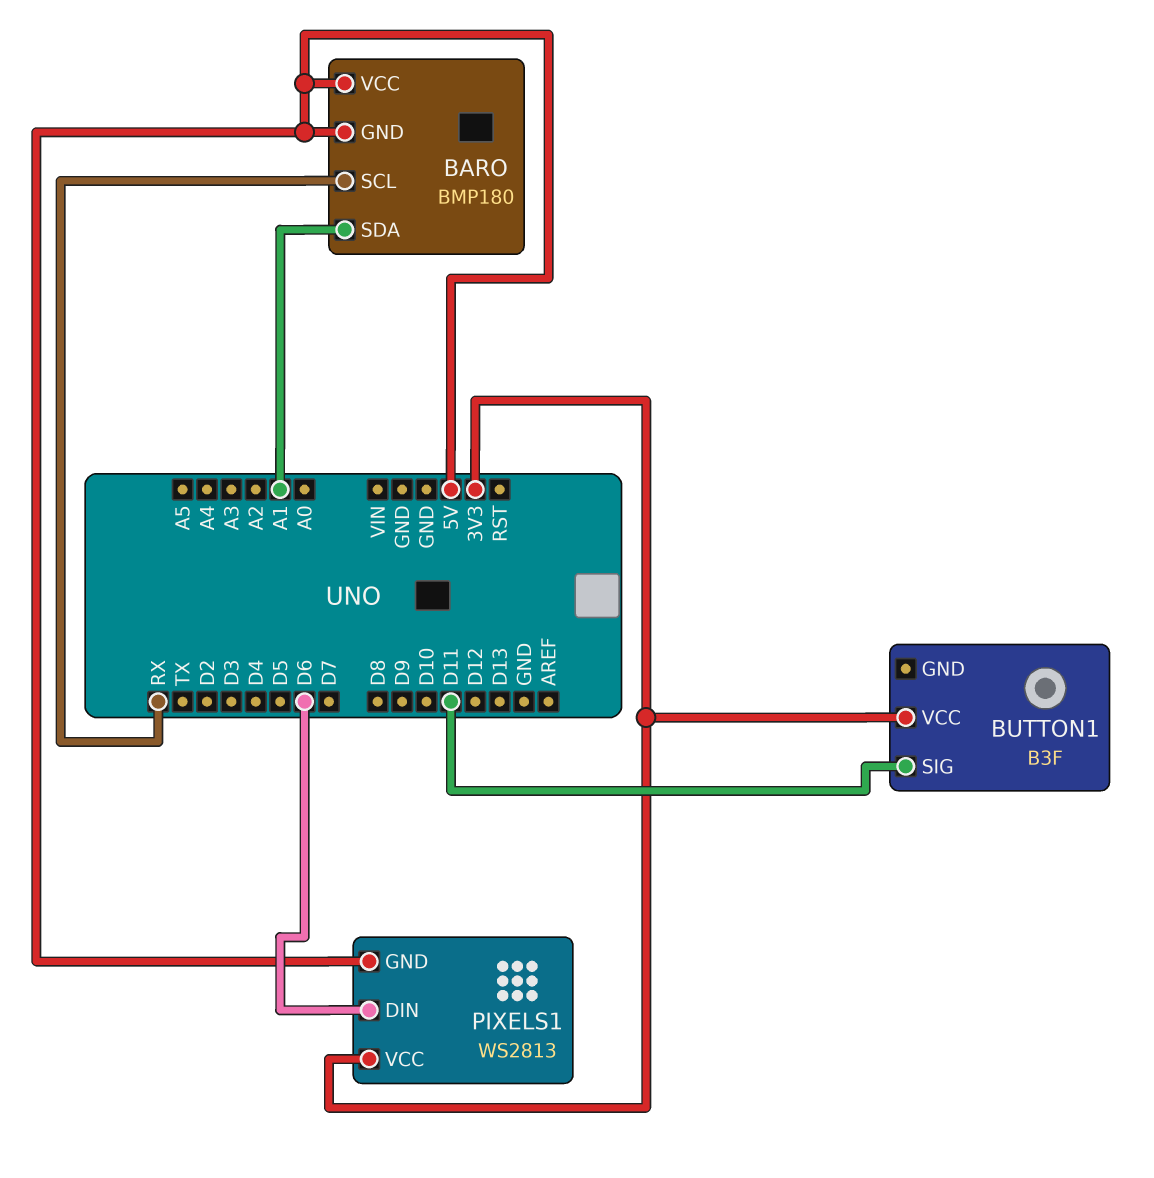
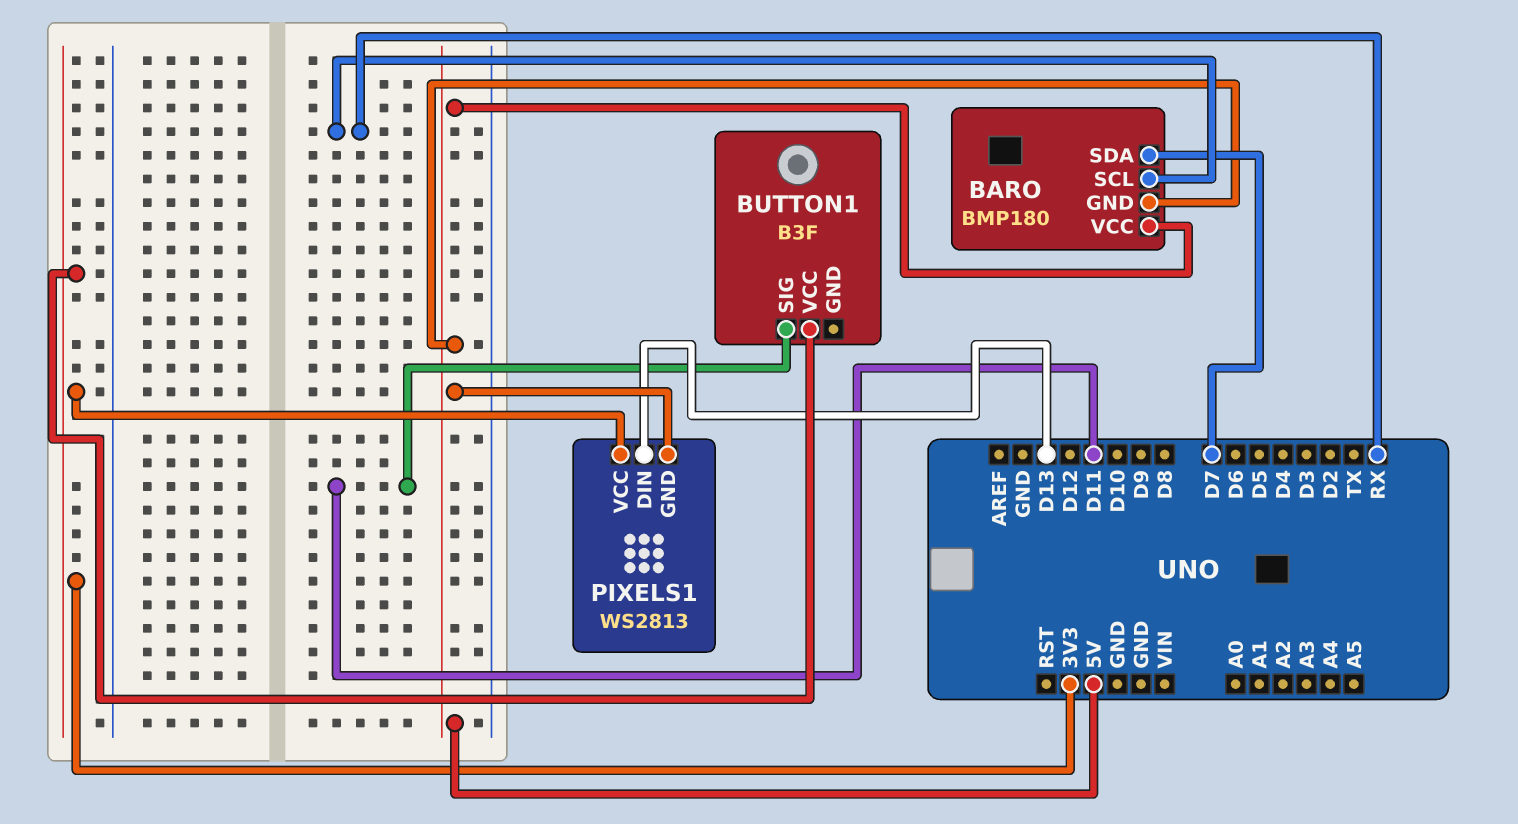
BARO pin SDA: A1 -> D7
PIXELS1 pin DIN: D6 -> D13

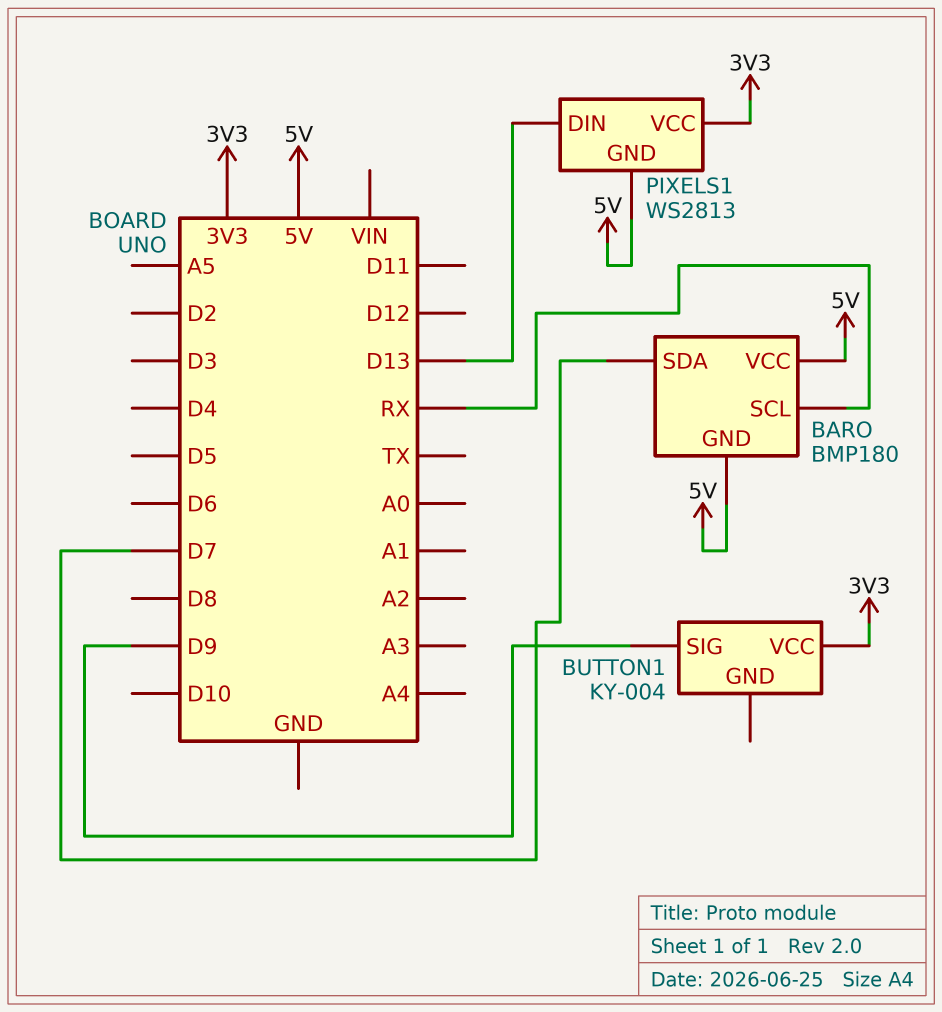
BUTTON1: B3F -> KY-004
BUTTON1 pin SIG: D11 -> D9

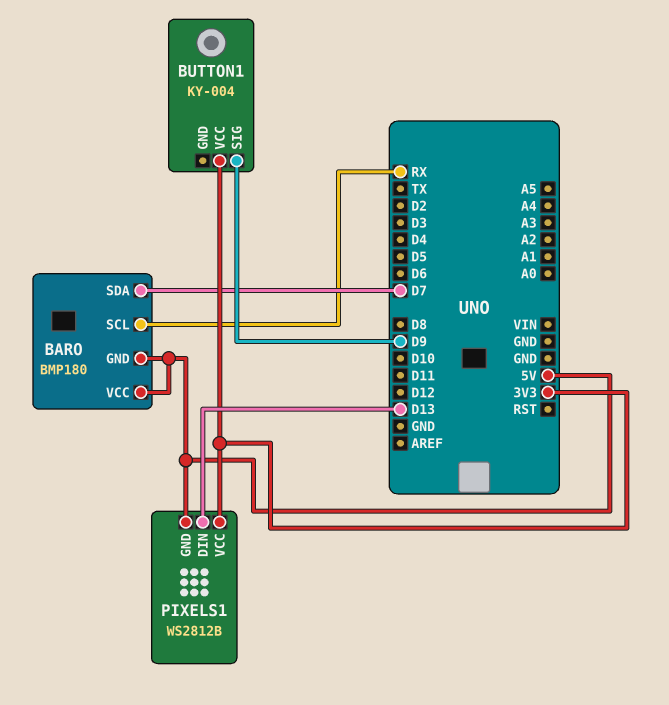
PIXELS1: WS2813 -> WS2812B

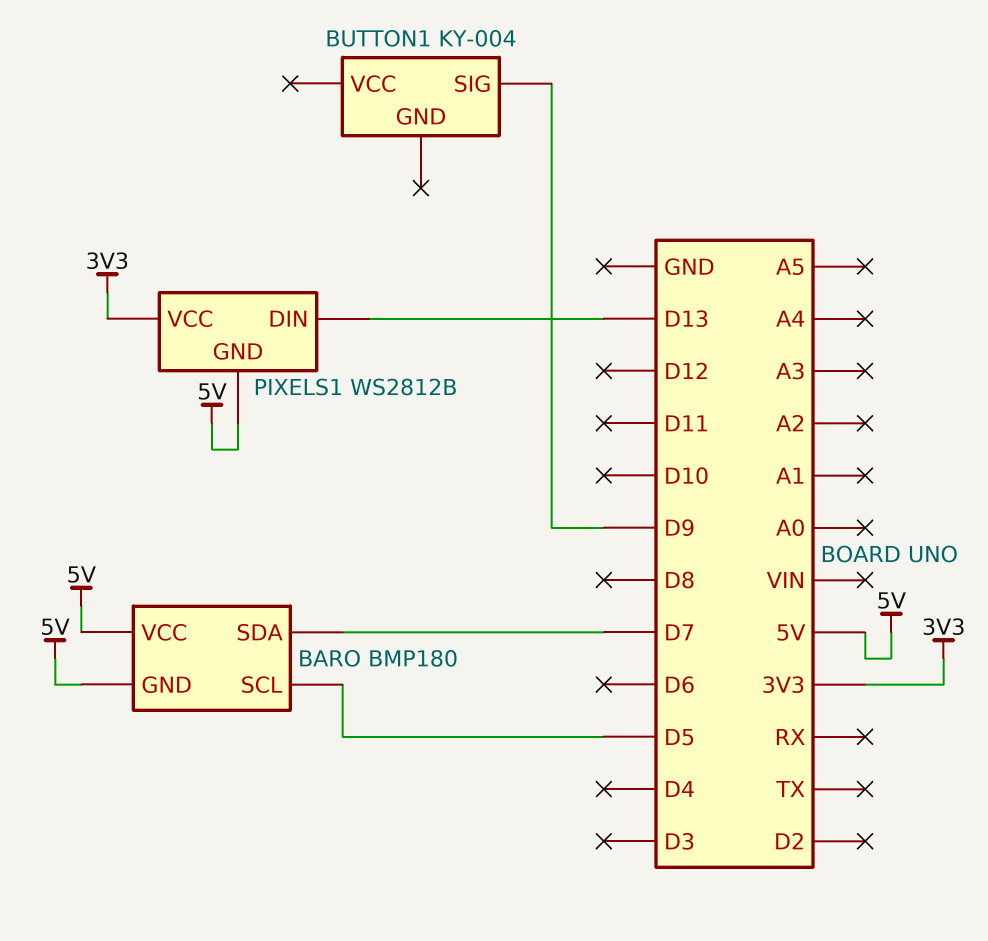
BARO pin SCL: RX -> D5
BUTTON1 pin VCC: 3V3 -> none

